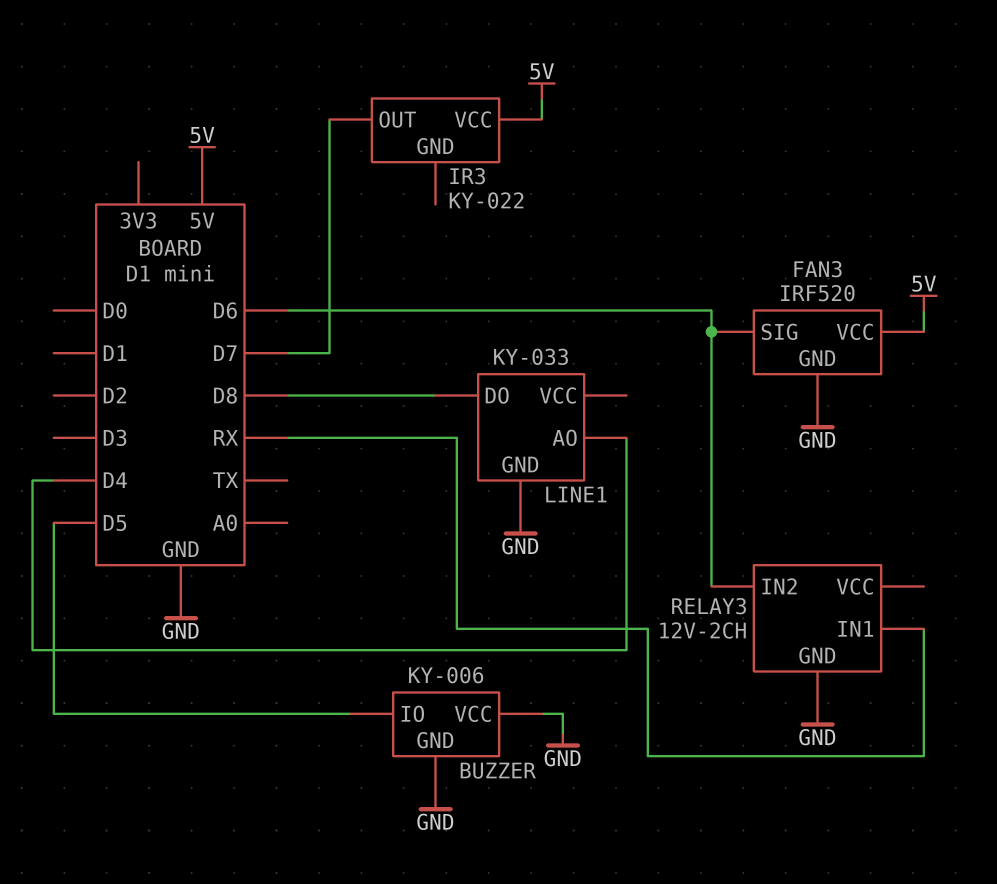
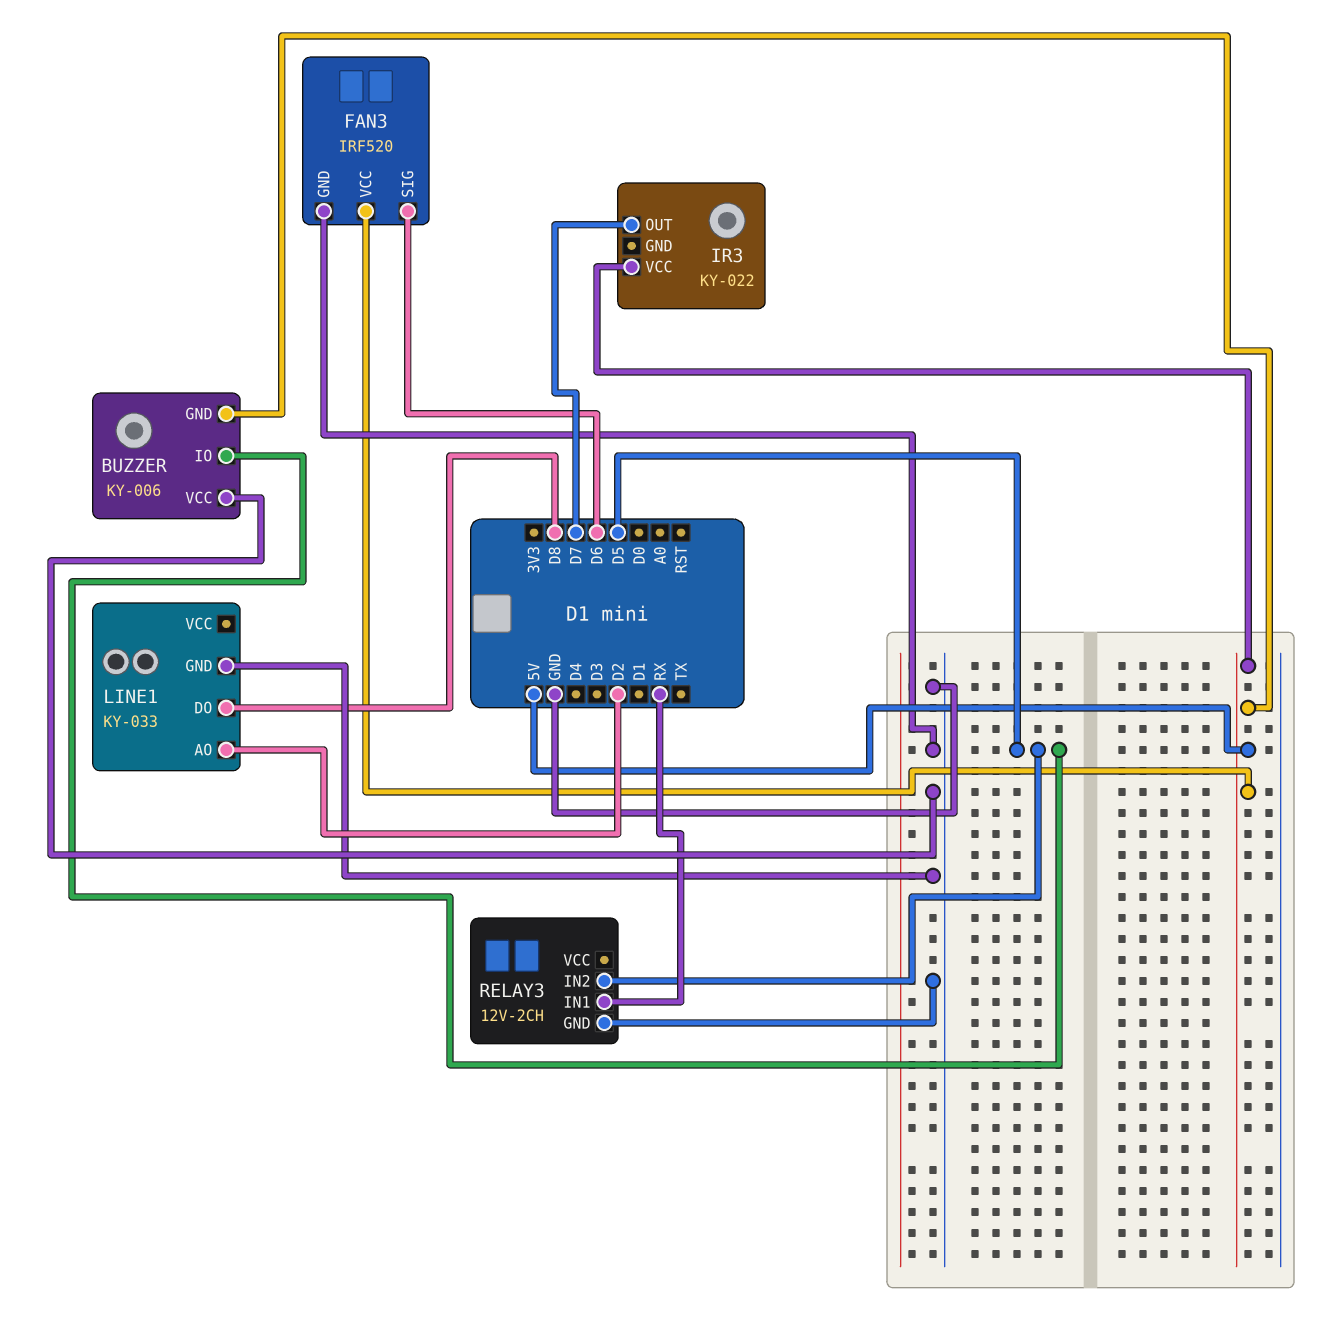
BUZZER pin GND: GND -> 5V
LINE1 pin AO: D4 -> D2
RELAY3 pin IN2: D6 -> D5

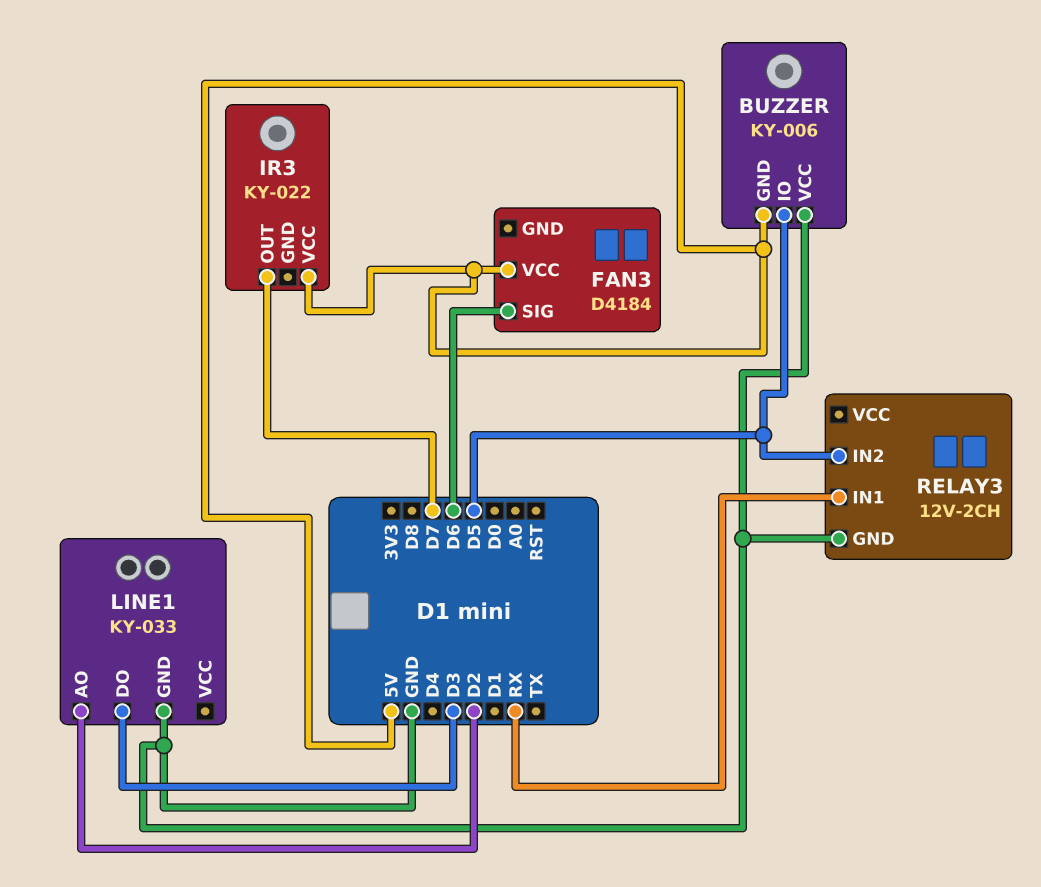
FAN3: IRF520 -> D4184
FAN3 pin GND: GND -> none
LINE1 pin DO: D8 -> D3

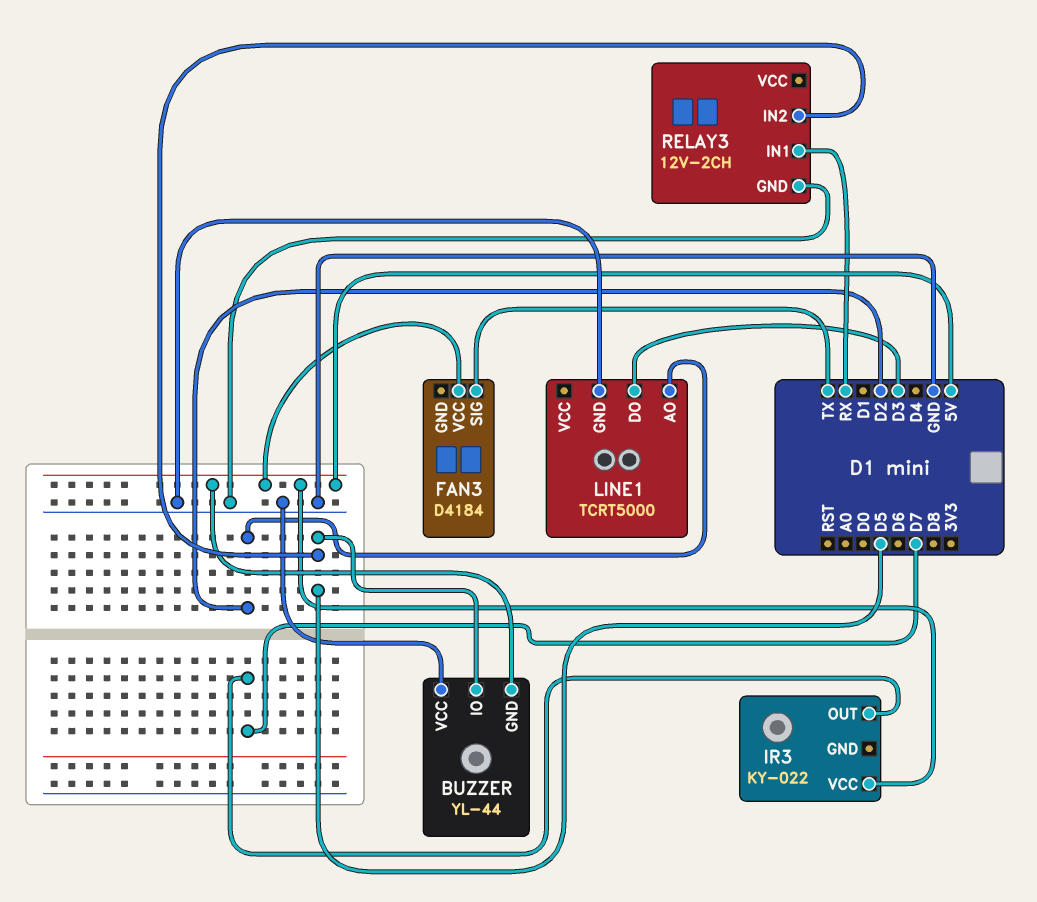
BUZZER: KY-006 -> YL-44
FAN3 pin SIG: D6 -> TX
LINE1: KY-033 -> TCRT5000

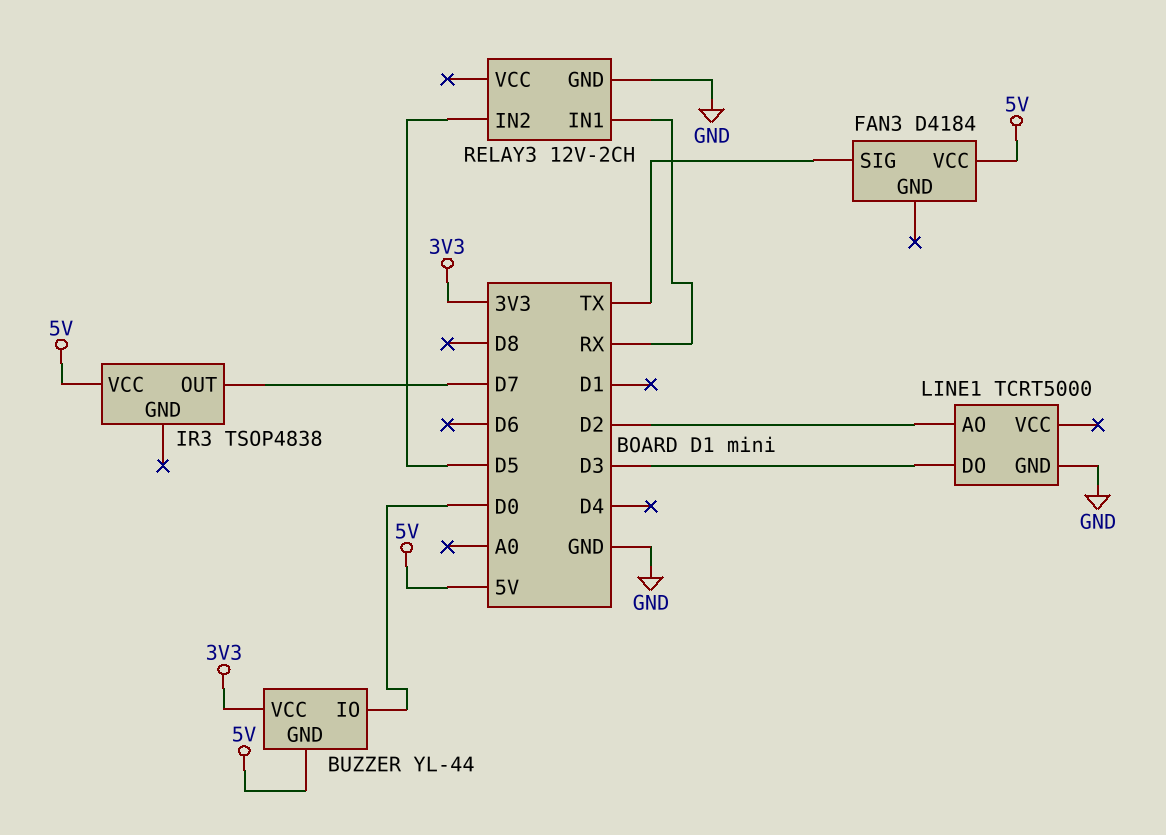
BUZZER pin IO: D5 -> D0
BUZZER pin VCC: GND -> 3V3
IR3: KY-022 -> TSOP4838

